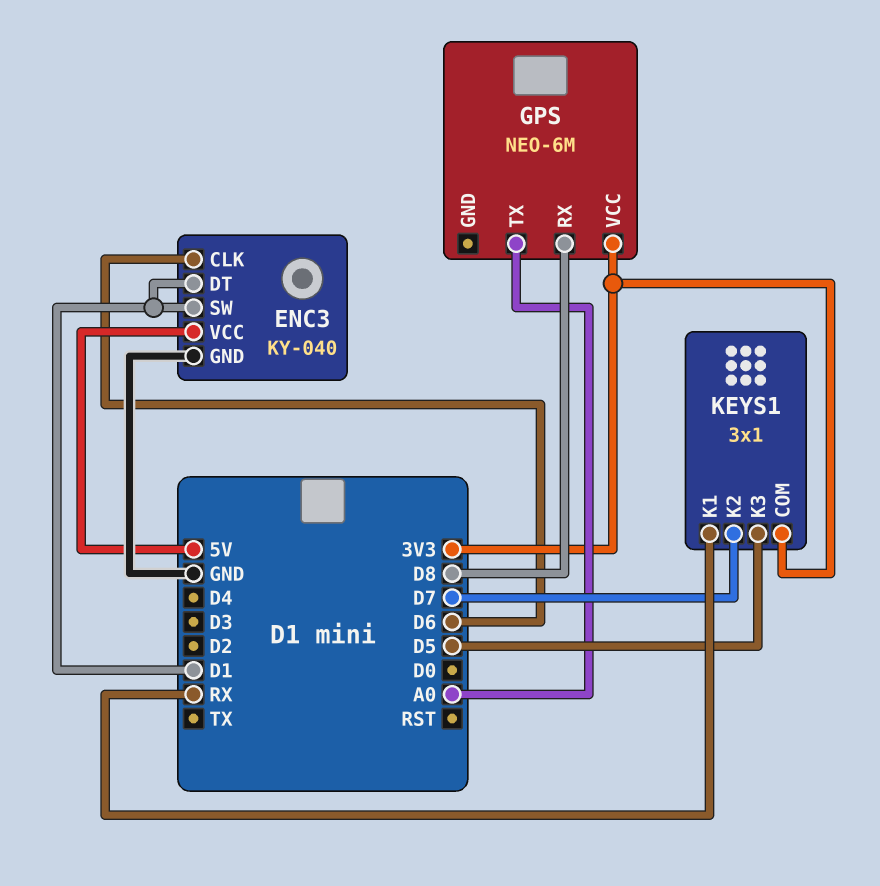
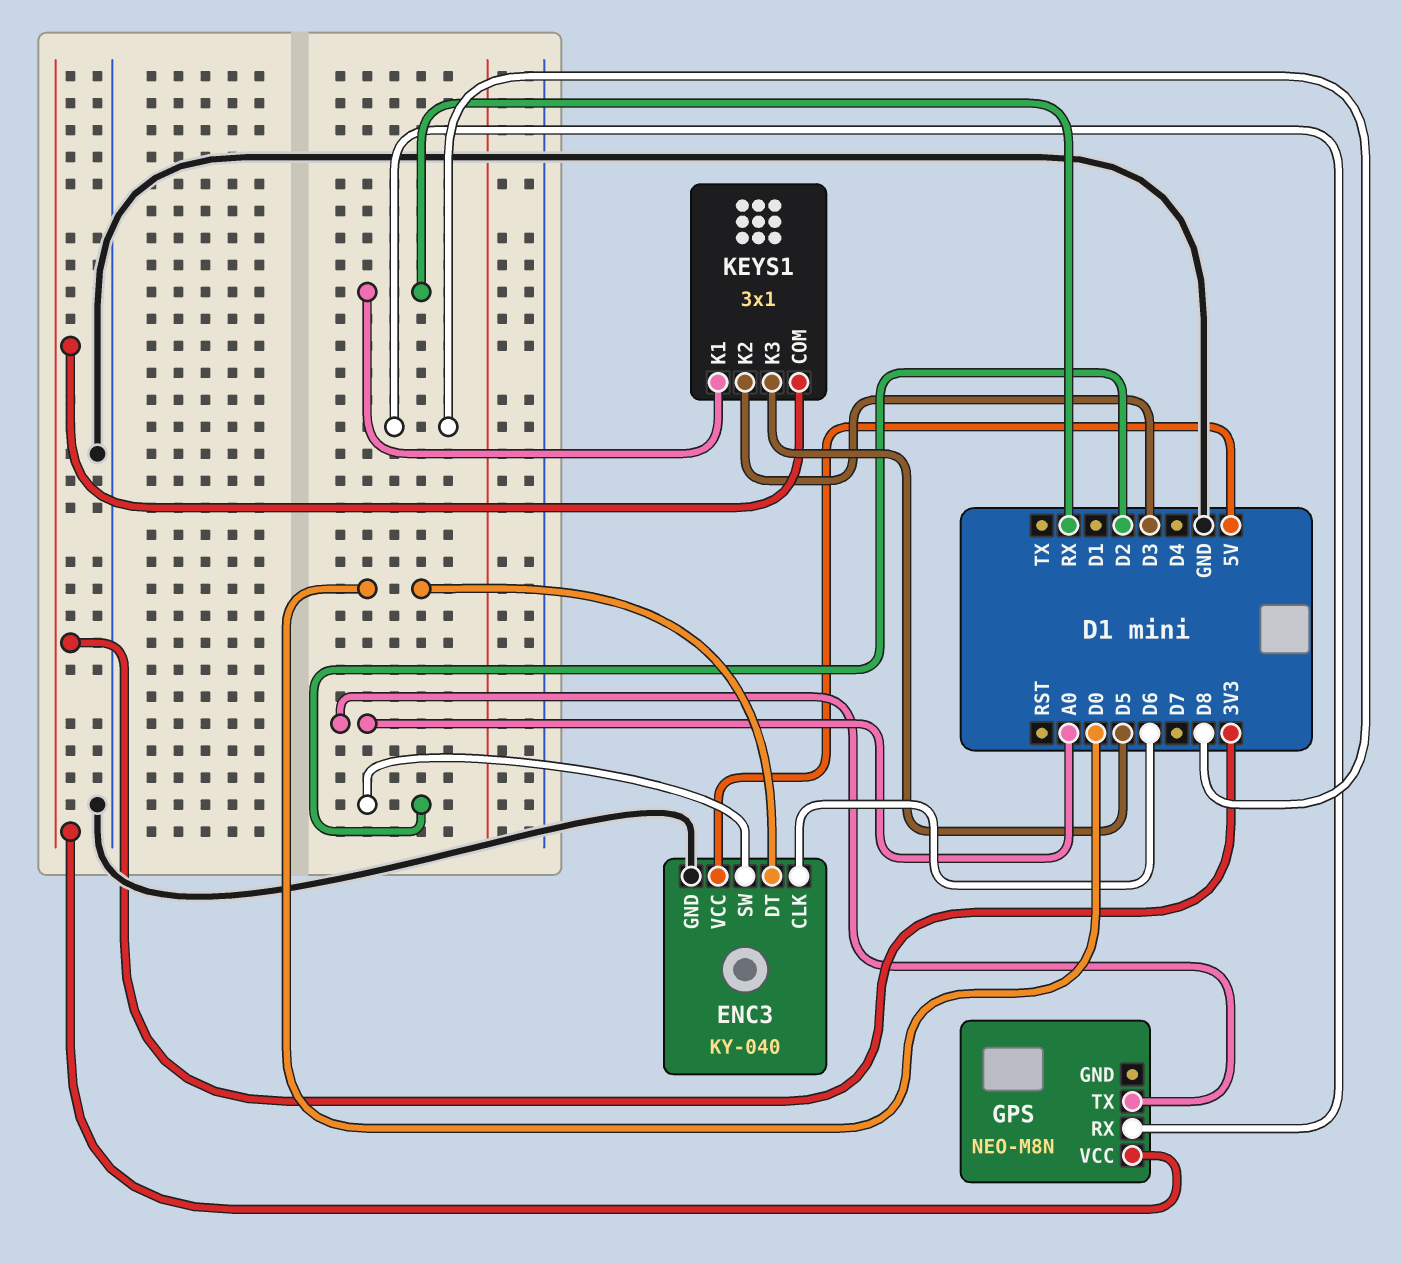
ENC3 pin DT: D1 -> D0
ENC3 pin SW: D1 -> D2
GPS: NEO-6M -> NEO-M8N
KEYS1 pin K2: D7 -> D3

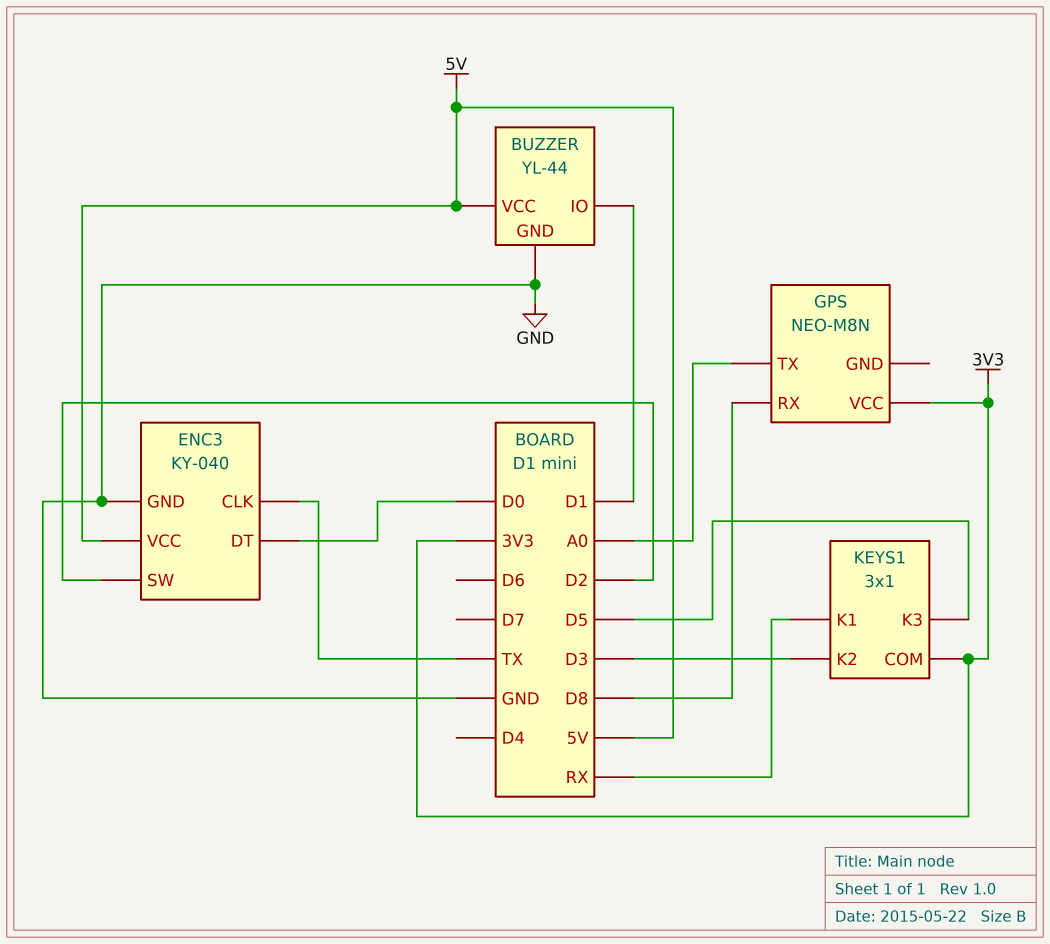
BUZZER: none -> YL-44
BUZZER pin GND: none -> GND
BUZZER pin IO: none -> D1
BUZZER pin VCC: none -> 5V
ENC3 pin CLK: D6 -> TX

